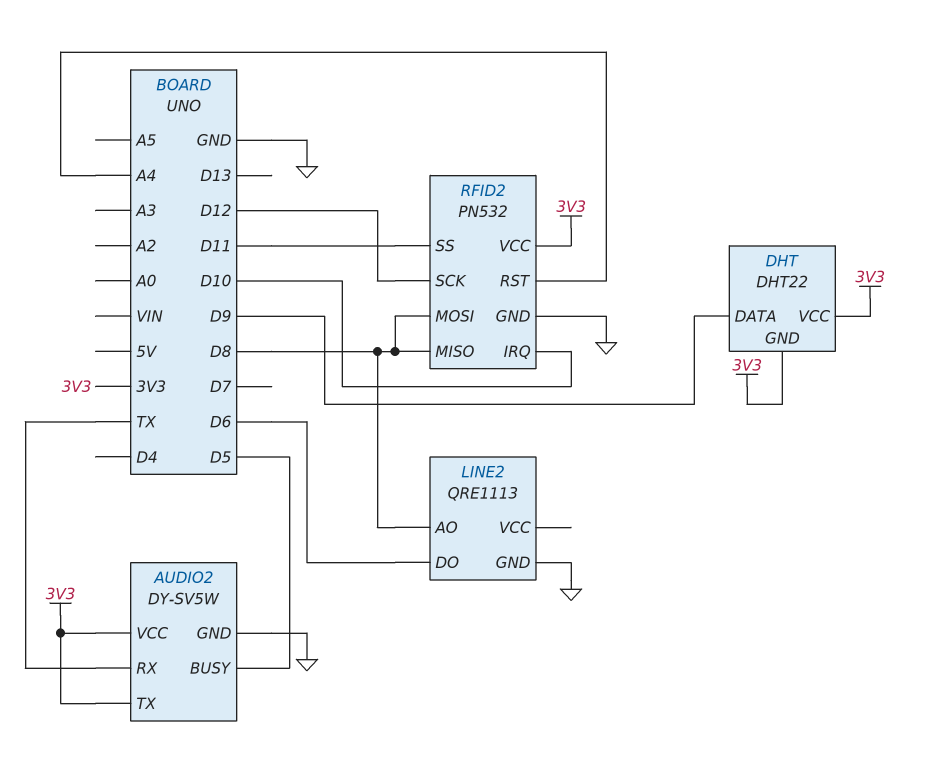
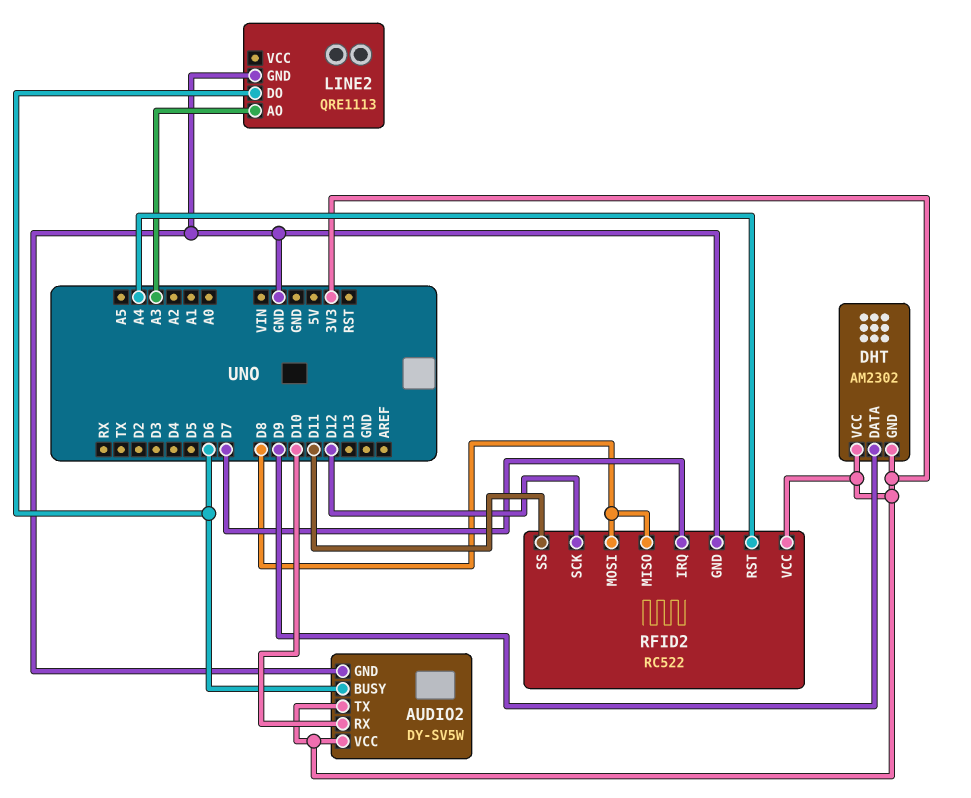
AUDIO2 pin BUSY: D5 -> D6
AUDIO2 pin RX: TX -> D10
DHT: DHT22 -> AM2302
LINE2 pin AO: D8 -> A3
RFID2: PN532 -> RC522
RFID2 pin IRQ: D10 -> D7

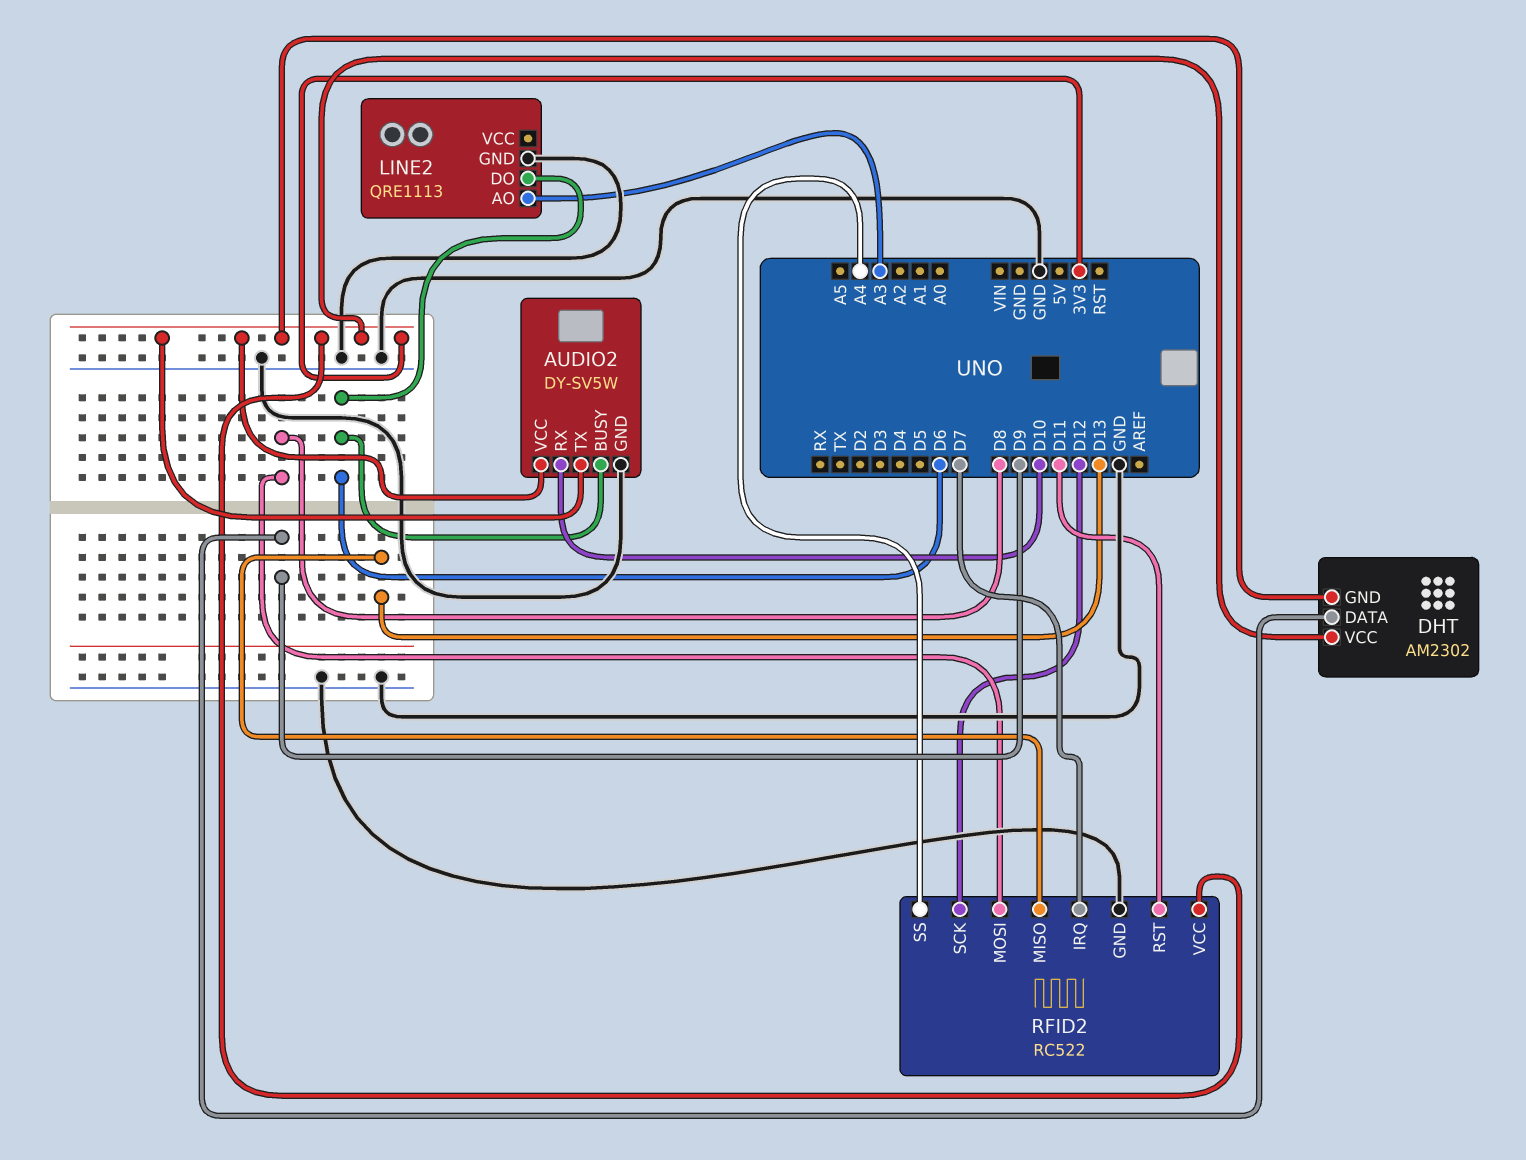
RFID2 pin MISO: D8 -> D13
RFID2 pin RST: A4 -> D11
RFID2 pin SS: D11 -> A4

